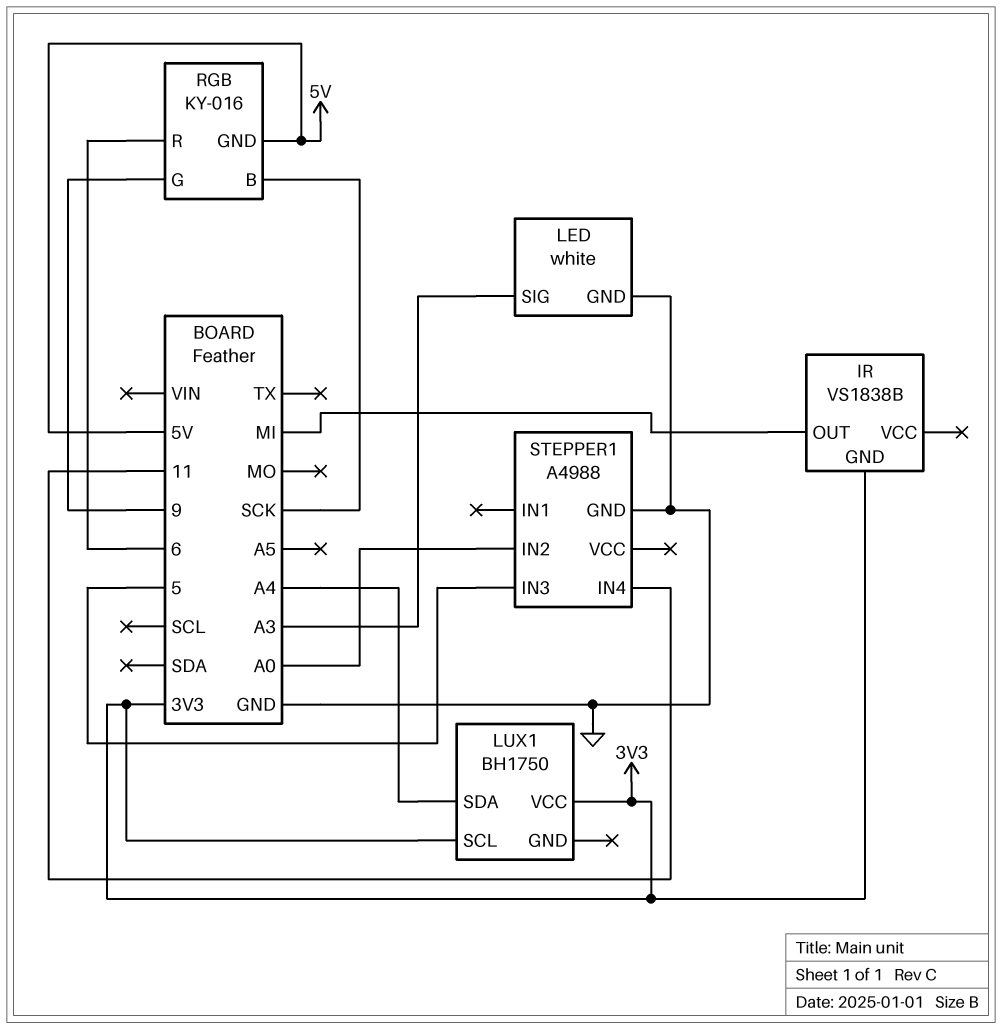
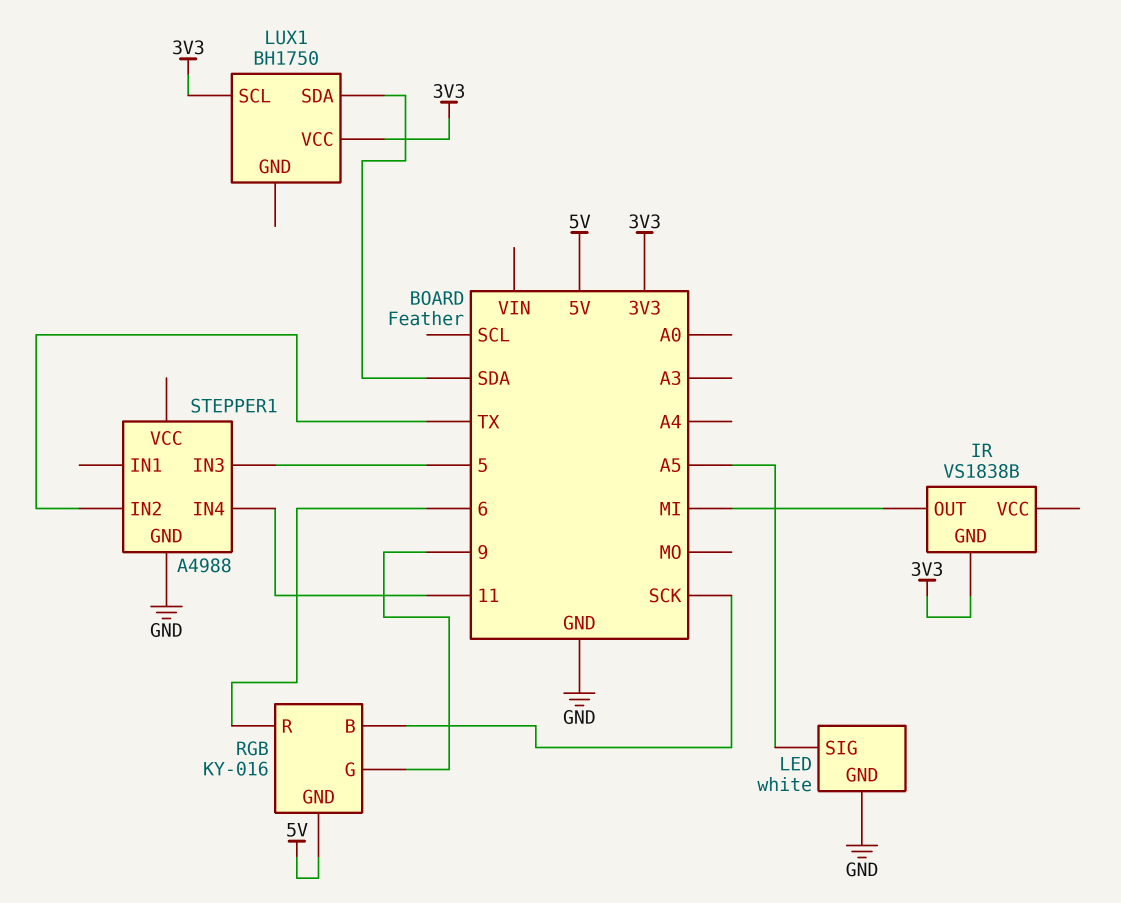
LED pin SIG: A3 -> A5
LUX1 pin SDA: A4 -> SDA
STEPPER1 pin IN2: A0 -> TX

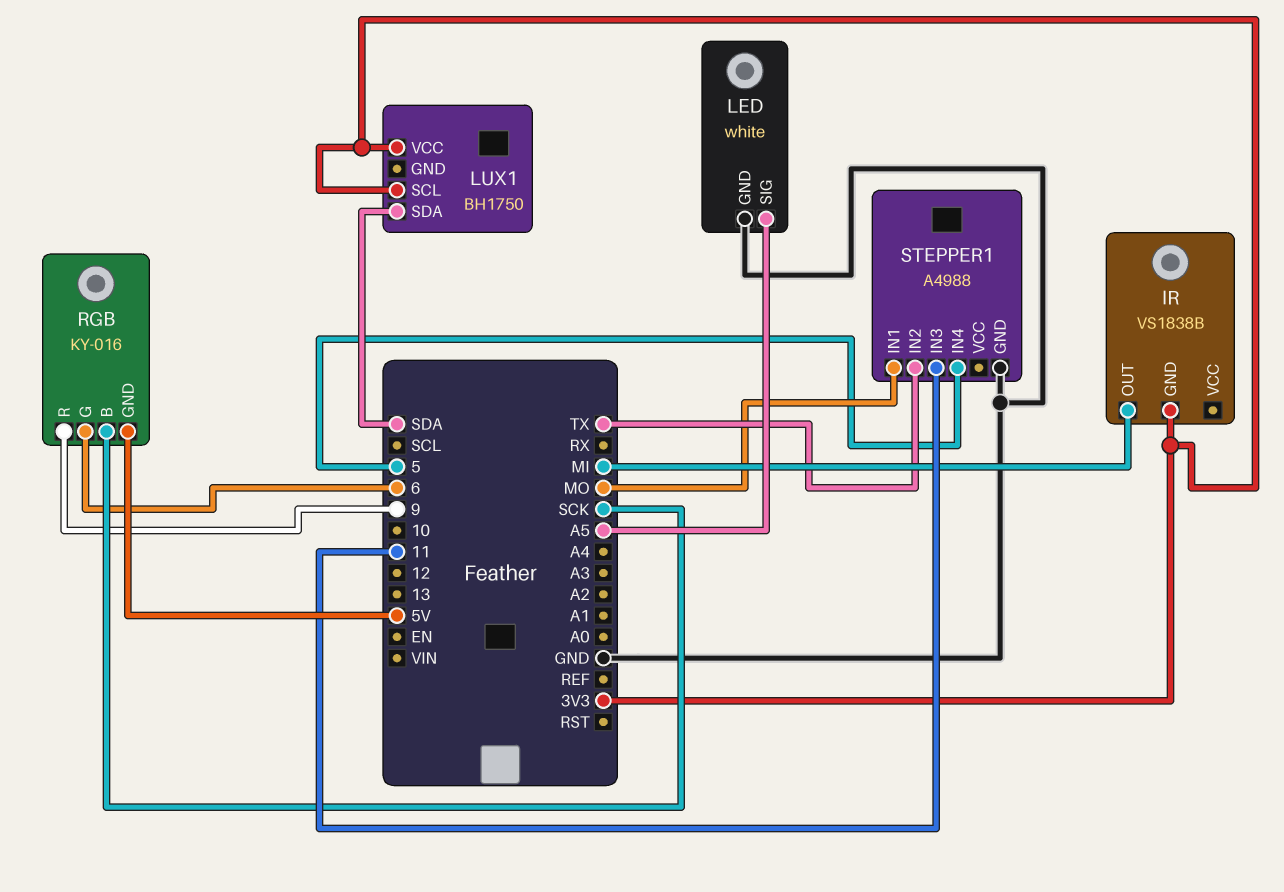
RGB pin G: 9 -> 6
RGB pin R: 6 -> 9
STEPPER1 pin IN1: none -> MO
STEPPER1 pin IN3: 5 -> 11
STEPPER1 pin IN4: 11 -> 5

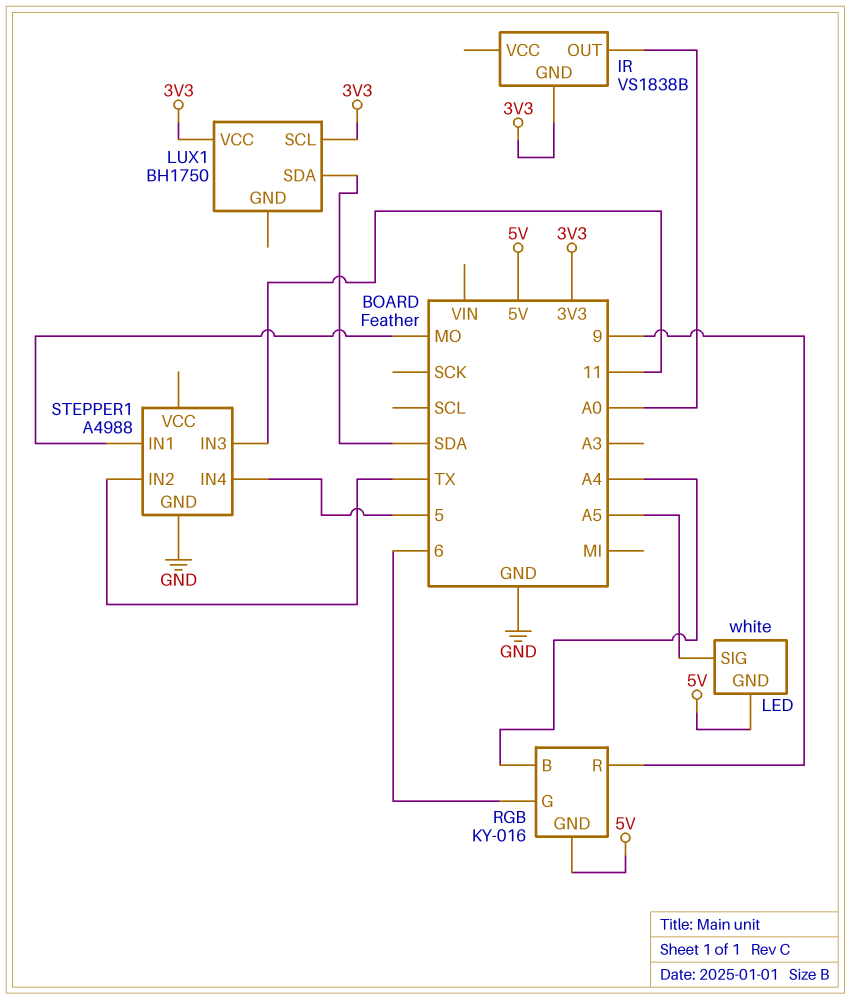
IR pin OUT: MI -> A0
LED pin GND: GND -> 5V
RGB pin B: SCK -> A4

